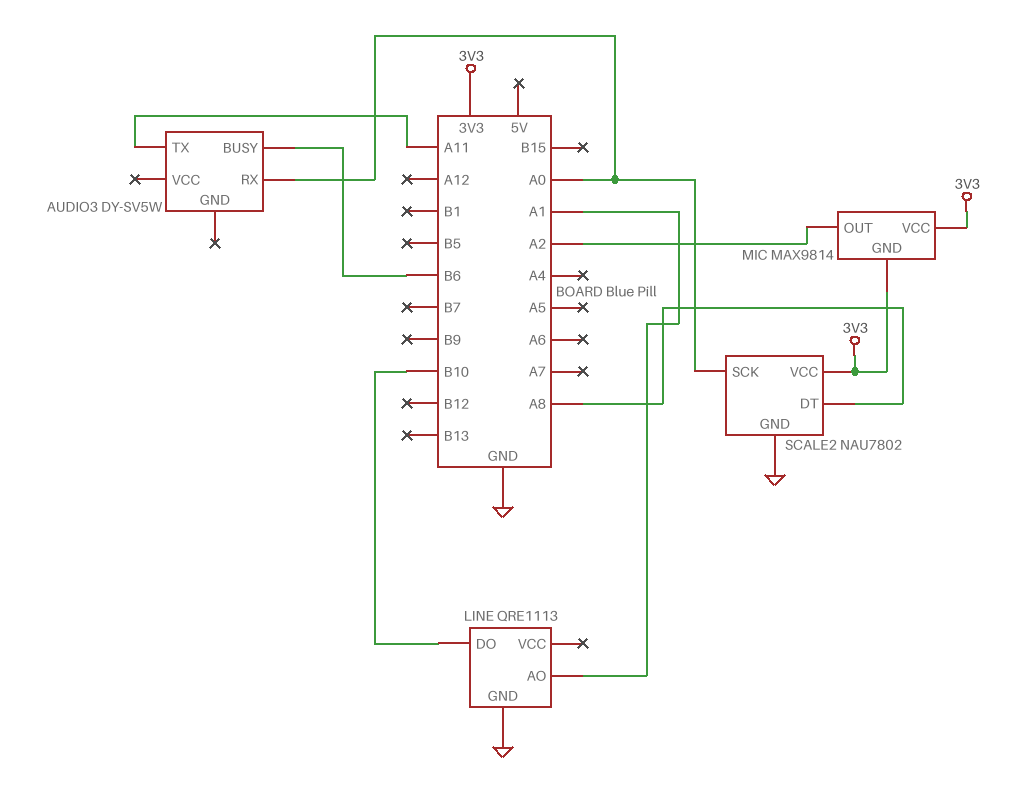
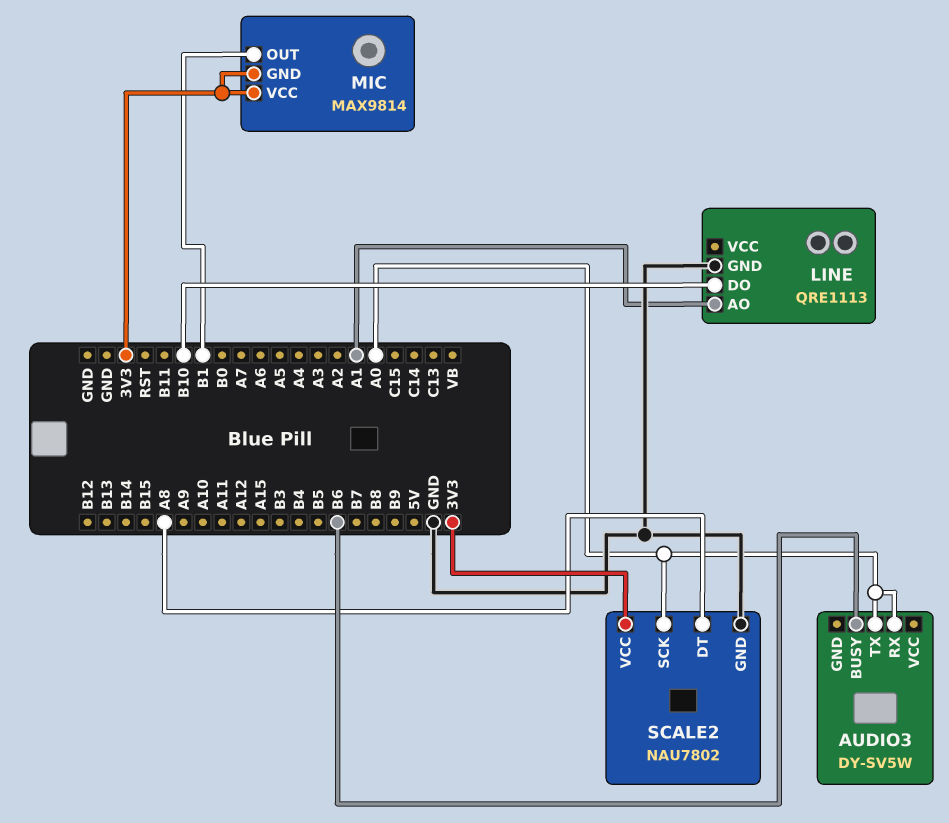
AUDIO3 pin TX: A11 -> A0
MIC pin OUT: A2 -> B1

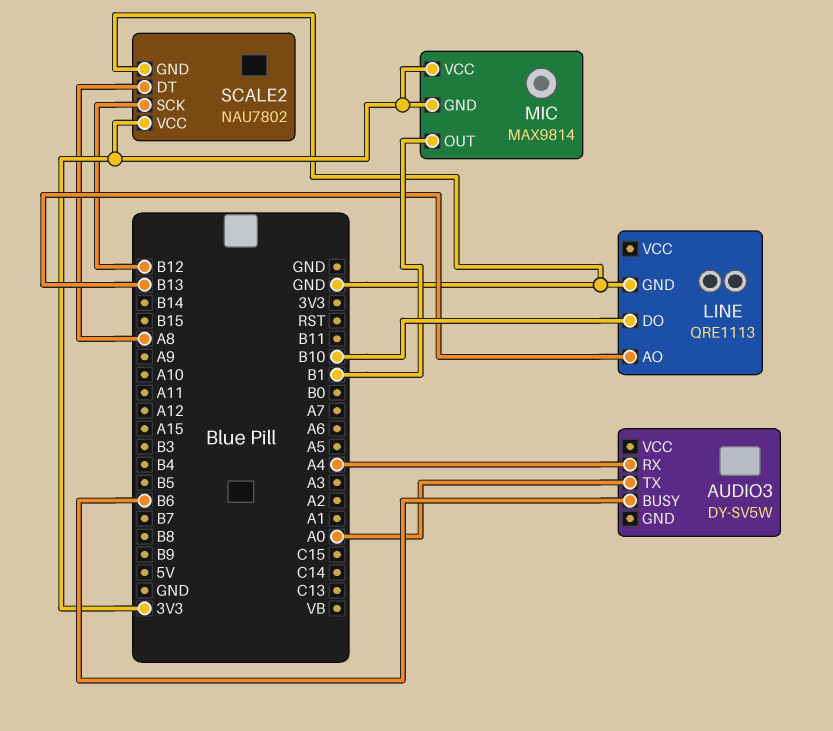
AUDIO3 pin RX: A0 -> A4
LINE pin AO: A1 -> B13
SCALE2 pin SCK: A0 -> B12

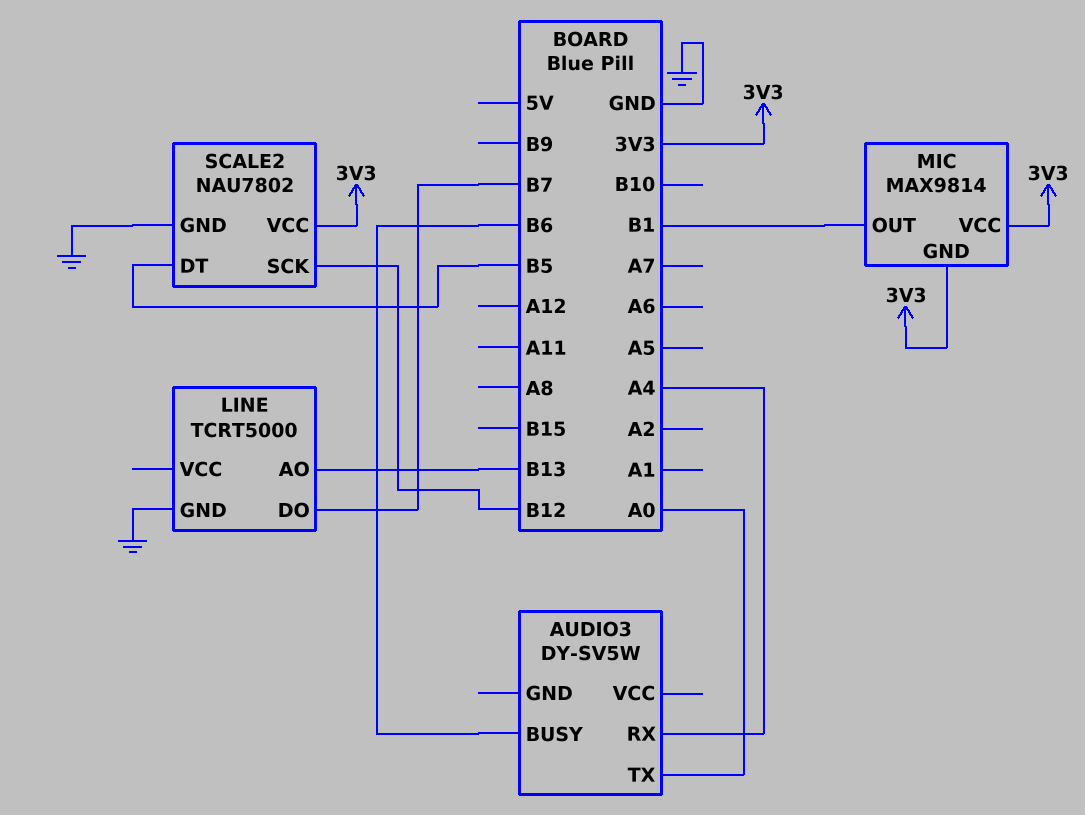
LINE: QRE1113 -> TCRT5000
LINE pin DO: B10 -> B7
SCALE2 pin DT: A8 -> B5

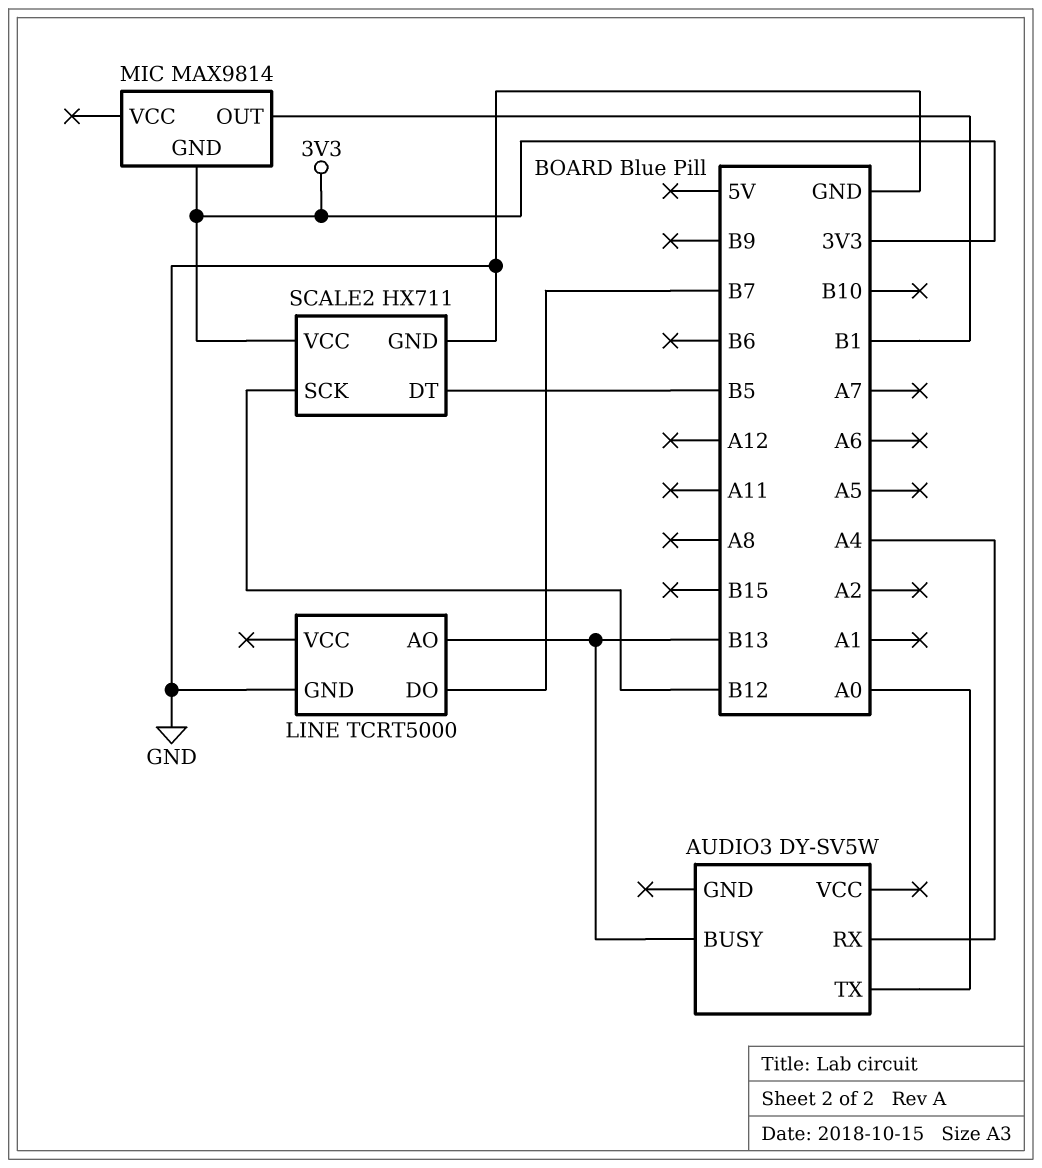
AUDIO3 pin BUSY: B6 -> B13
MIC pin VCC: 3V3 -> none
SCALE2: NAU7802 -> HX711

